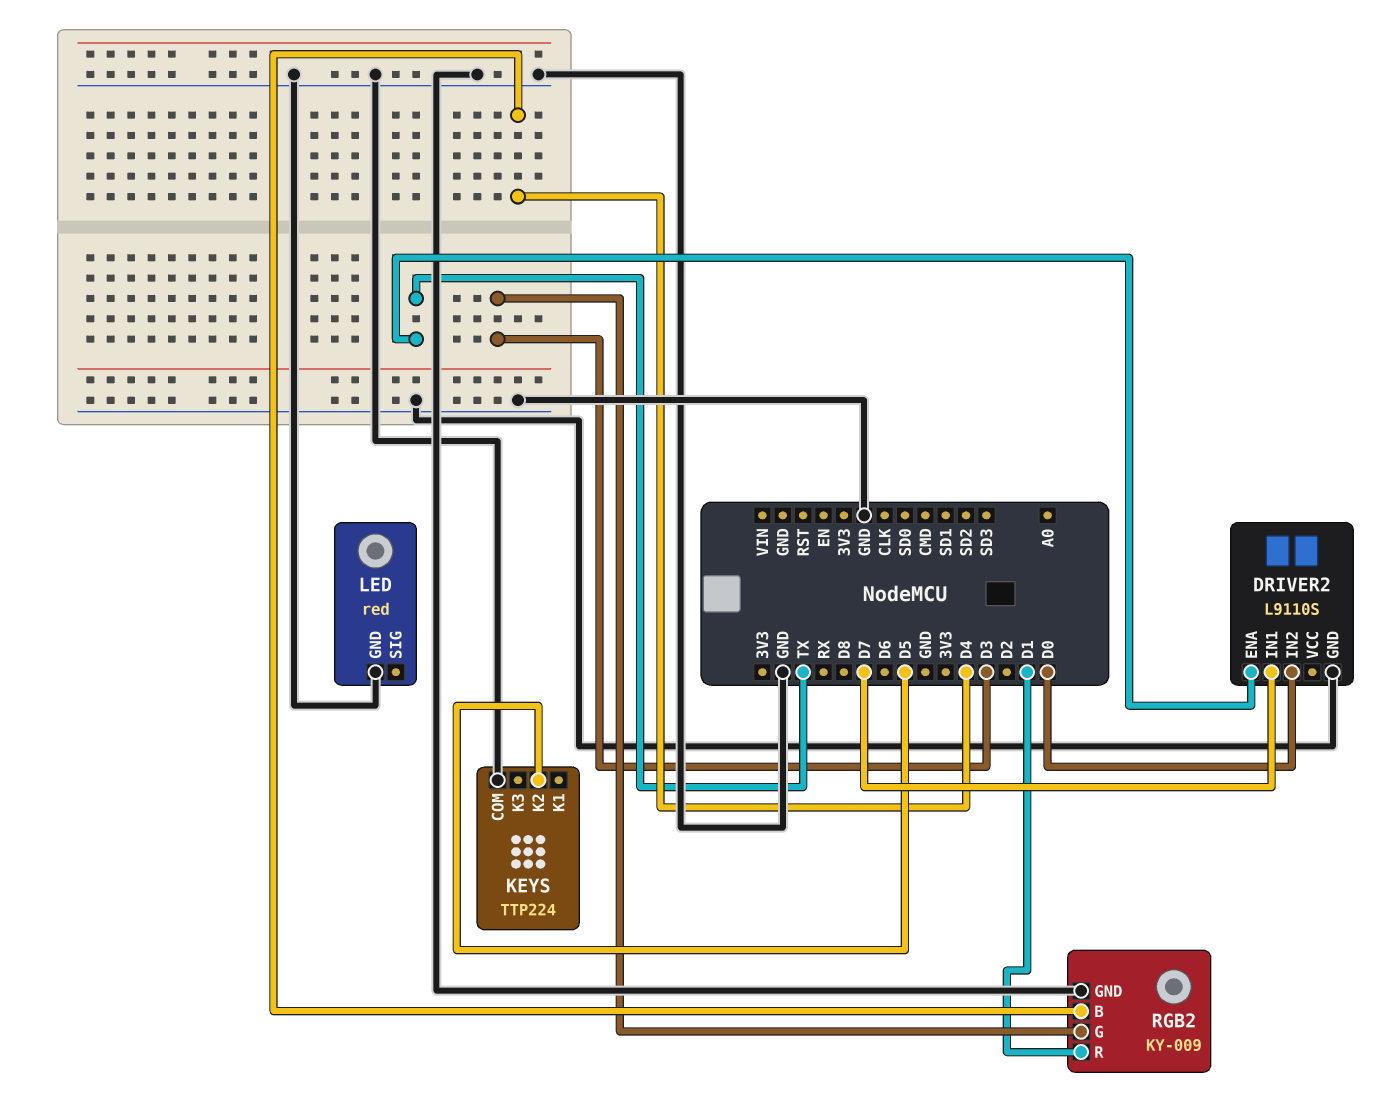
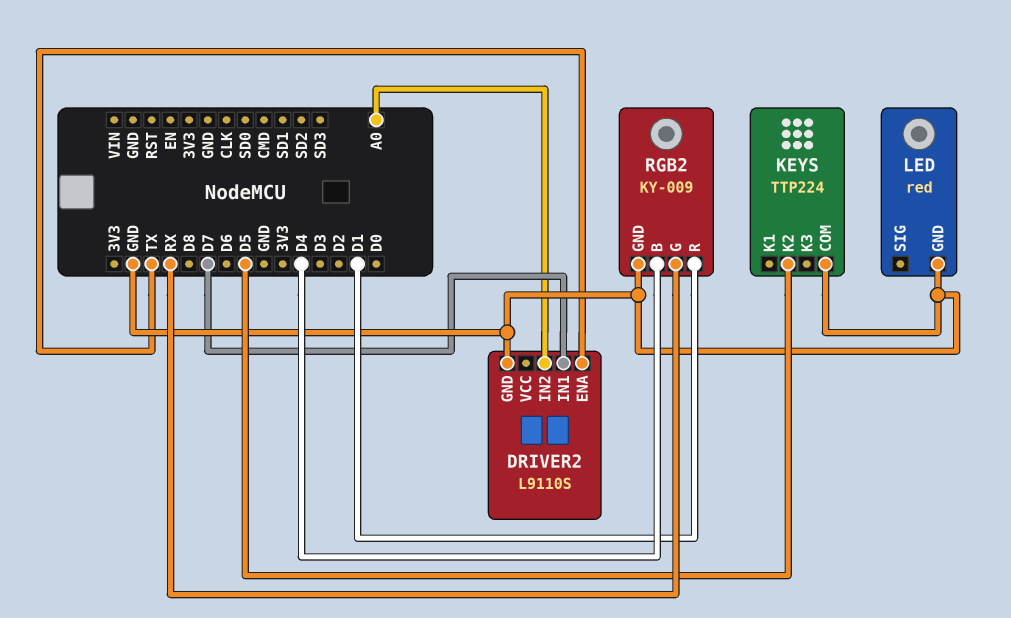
DRIVER2 pin IN2: D0 -> A0
RGB2 pin G: D3 -> RX

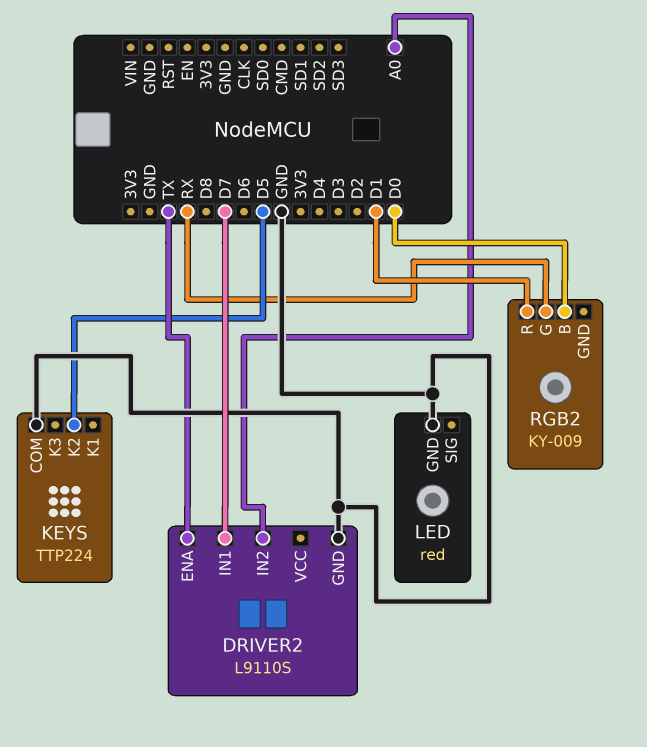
RGB2 pin B: D4 -> D0
RGB2 pin GND: GND -> none

